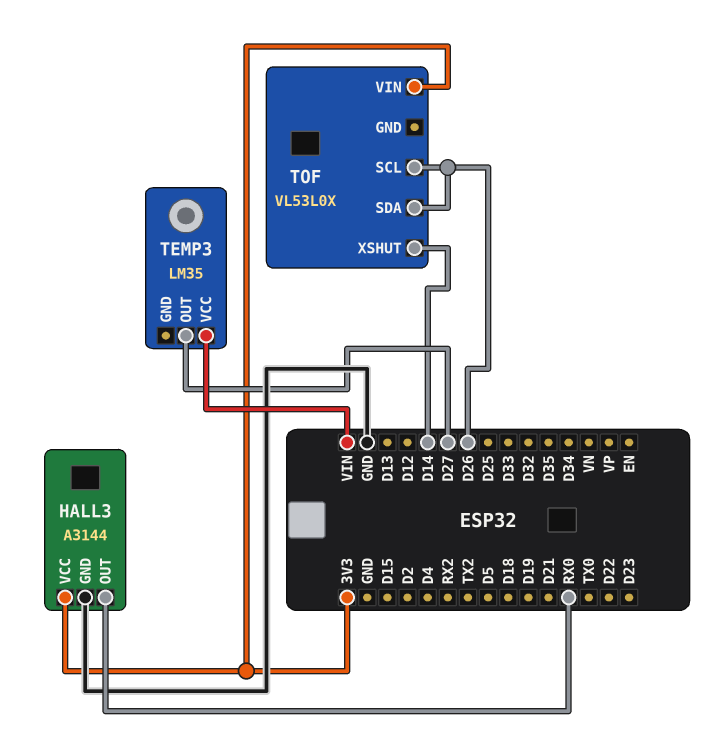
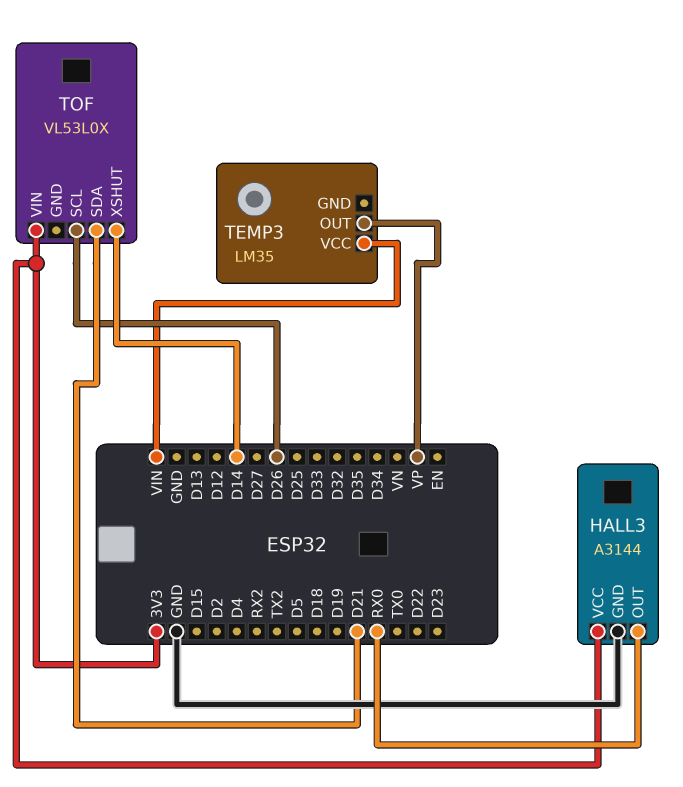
TEMP3 pin OUT: D27 -> VP
TOF pin SDA: D26 -> D21

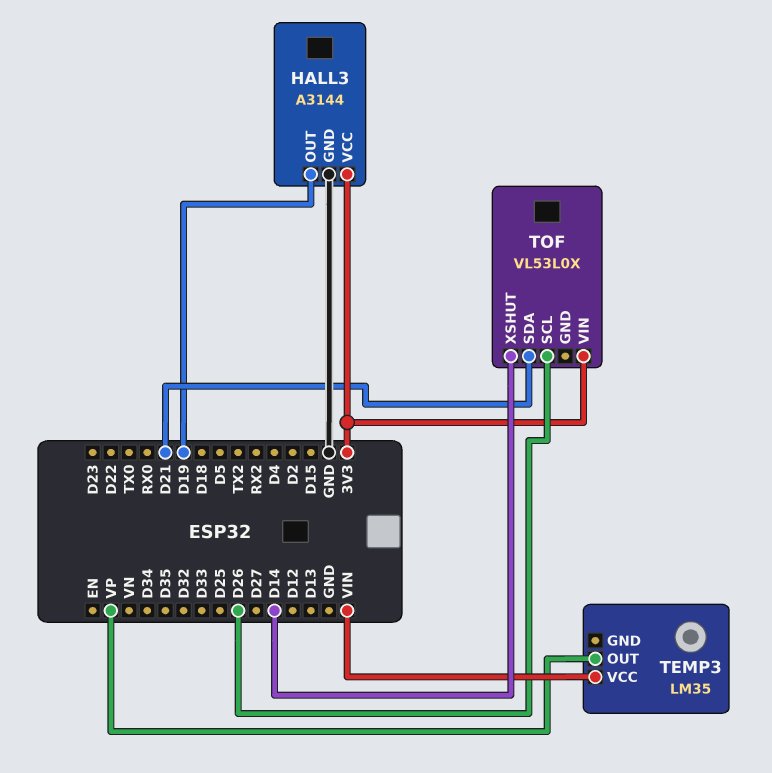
HALL3 pin OUT: RX0 -> D19

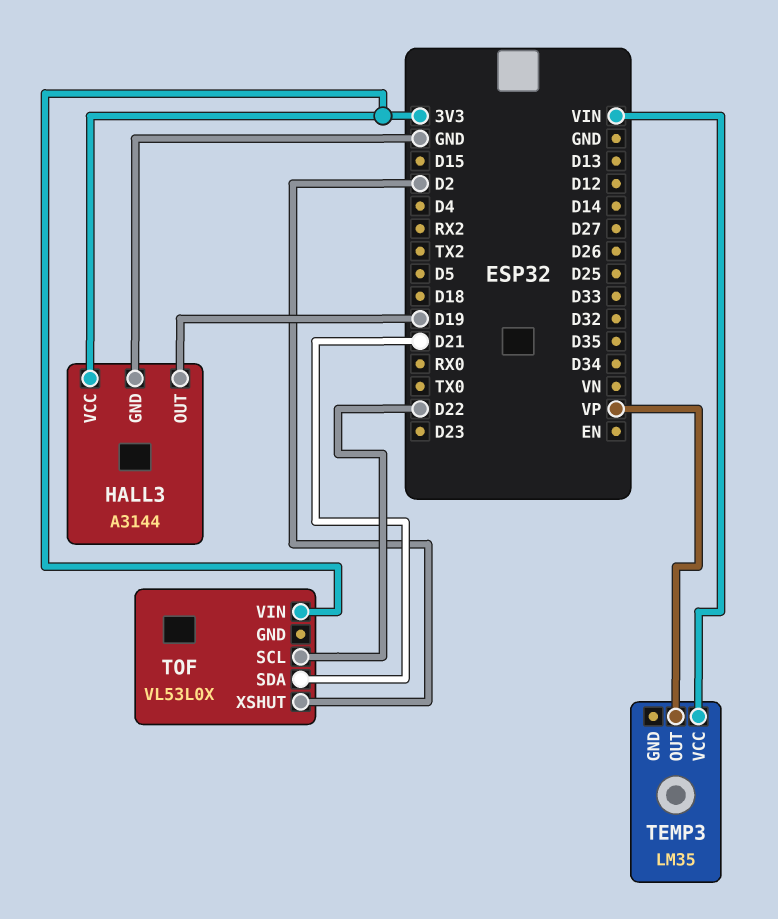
TOF pin SCL: D26 -> D22
TOF pin XSHUT: D14 -> D2

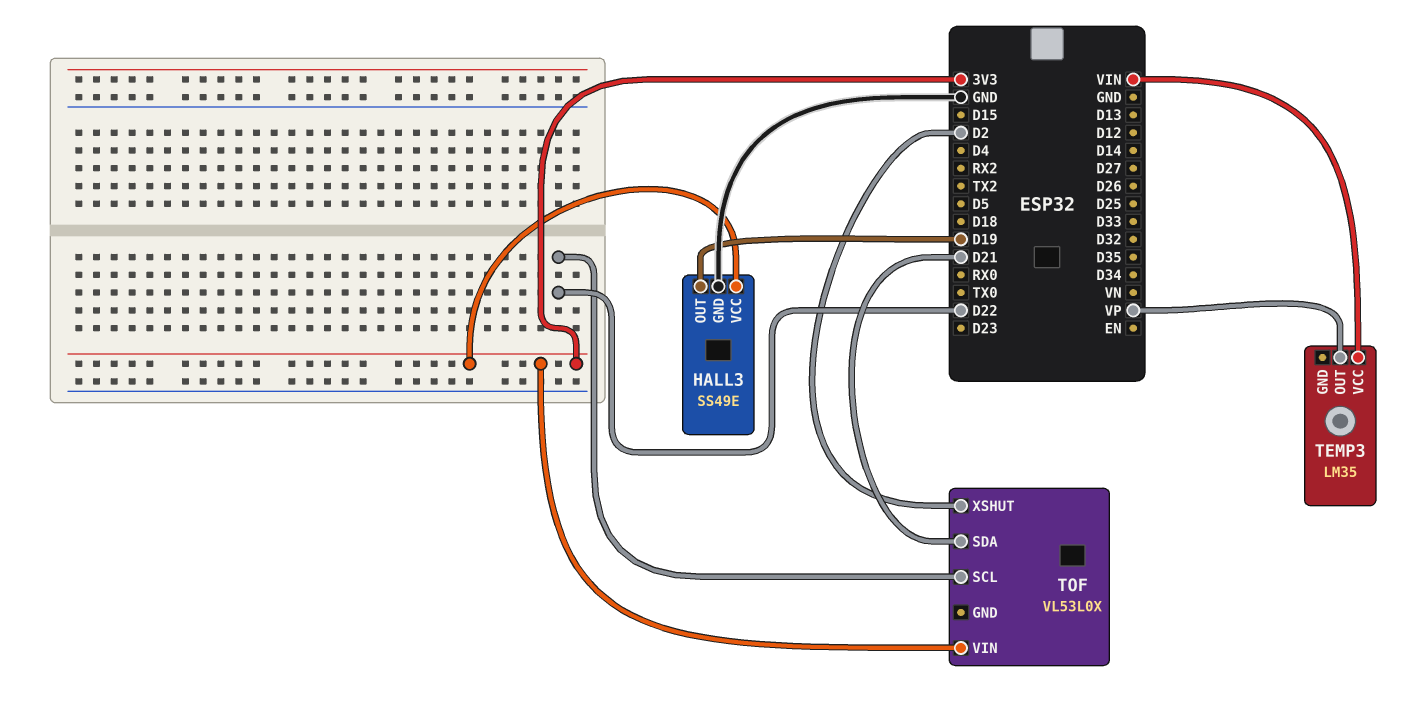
HALL3: A3144 -> SS49E

